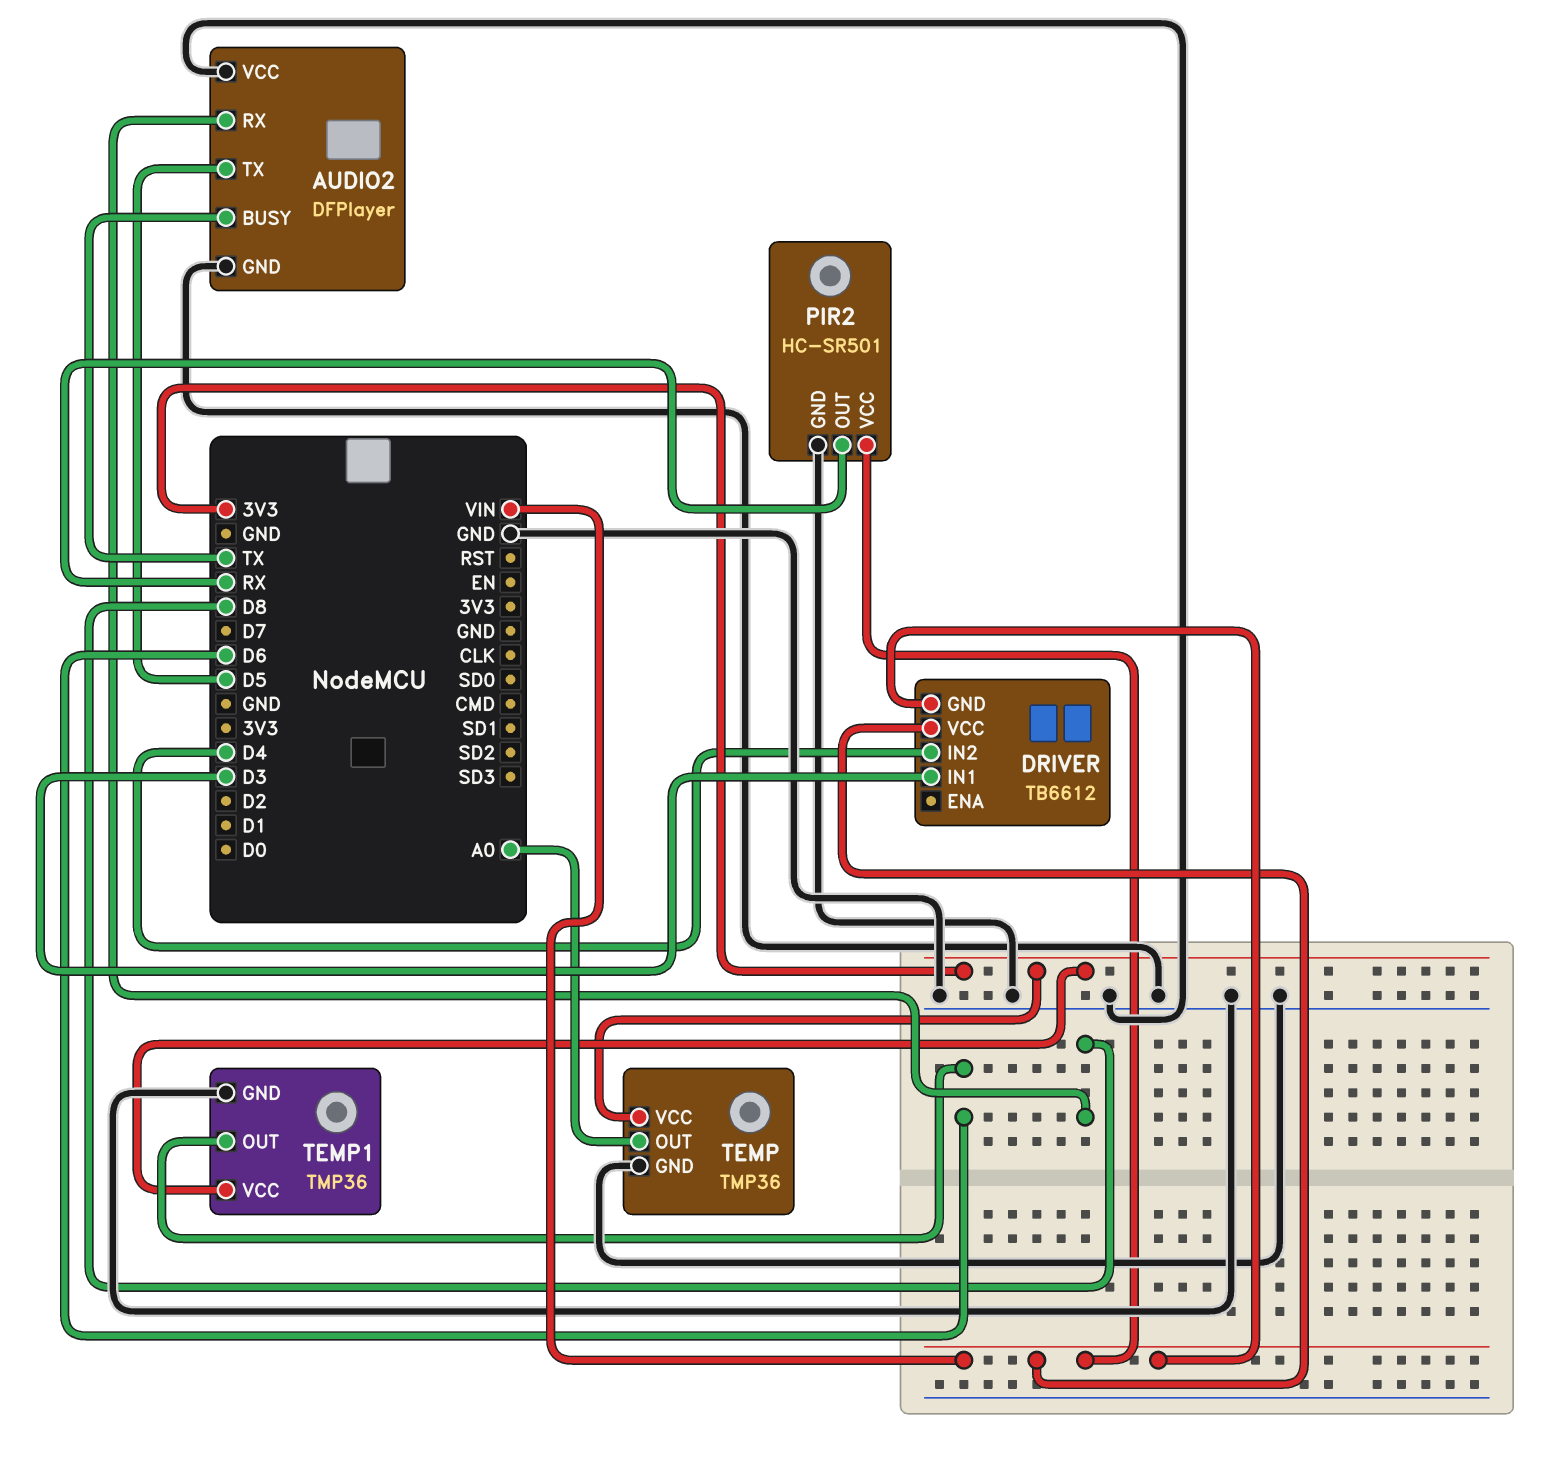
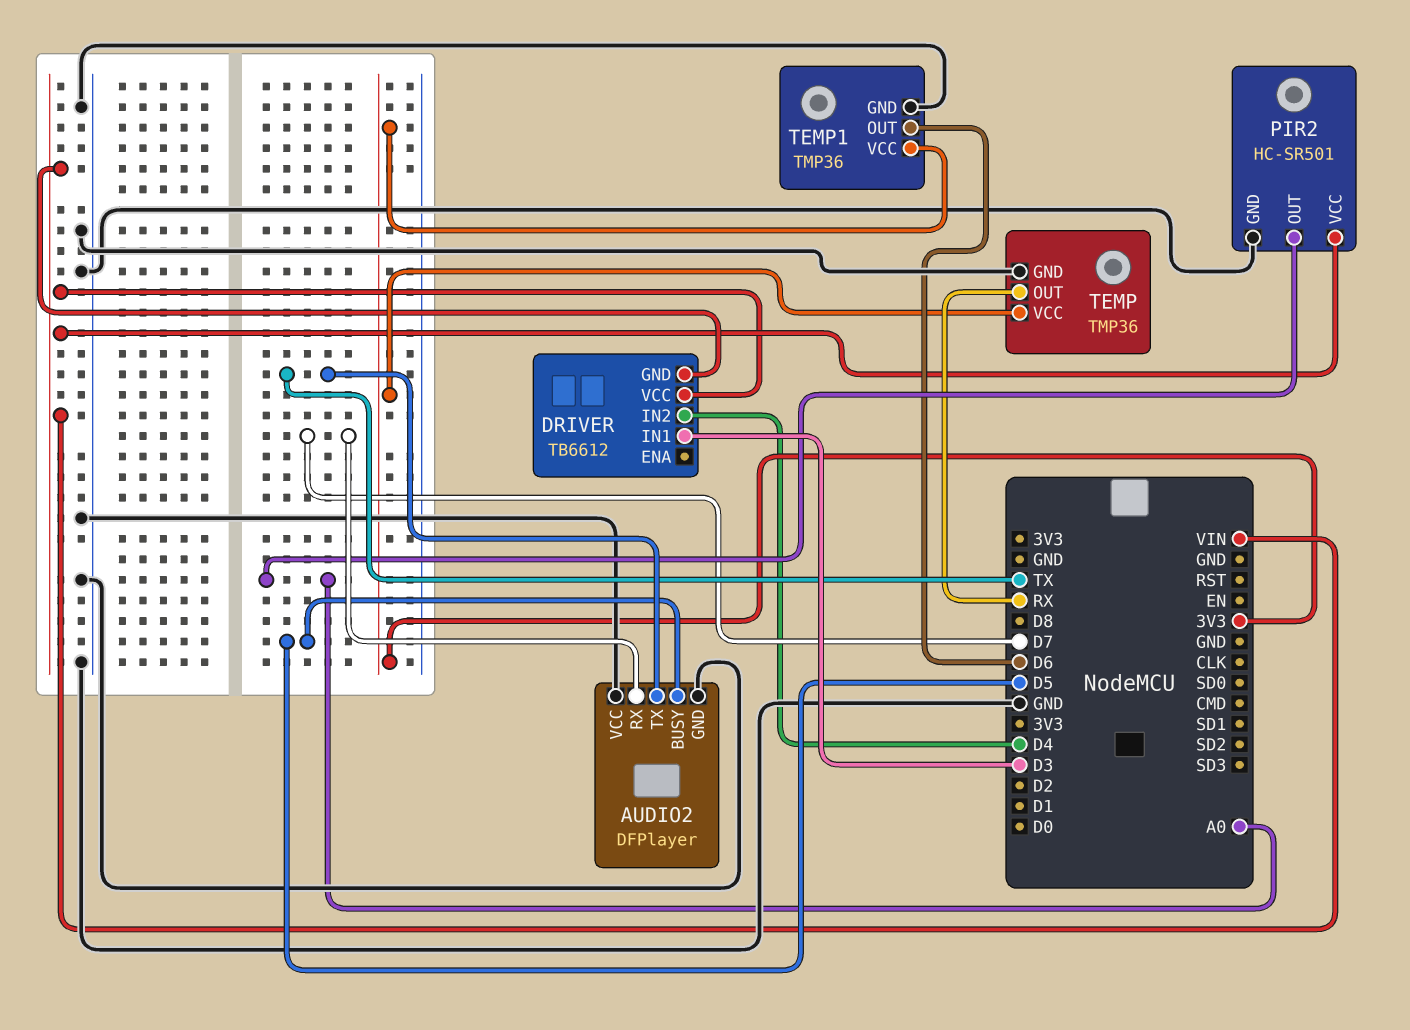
AUDIO2 pin BUSY: TX -> D5
AUDIO2 pin RX: D8 -> D7
AUDIO2 pin TX: D5 -> TX
PIR2 pin OUT: RX -> A0
TEMP pin OUT: A0 -> RX

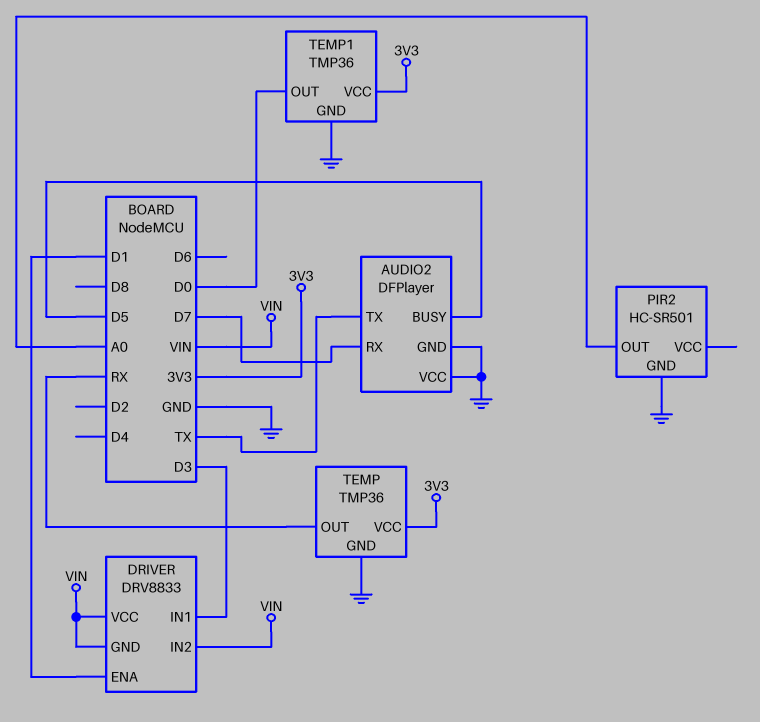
DRIVER: TB6612 -> DRV8833
DRIVER pin ENA: none -> D1
DRIVER pin IN2: D4 -> VIN
PIR2 pin VCC: VIN -> none
TEMP1 pin OUT: D6 -> D0

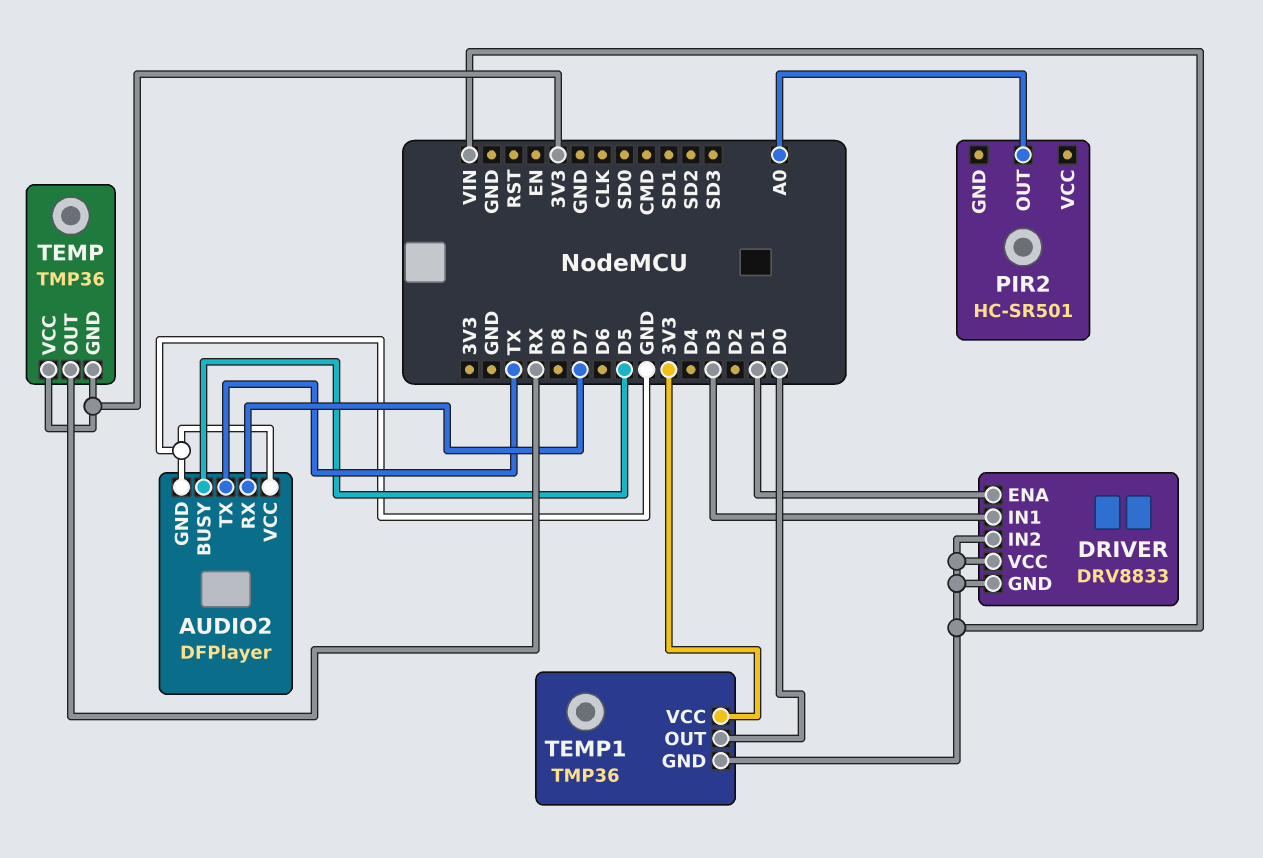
PIR2 pin GND: GND -> none
TEMP pin GND: GND -> 3V3
TEMP1 pin GND: GND -> VIN

